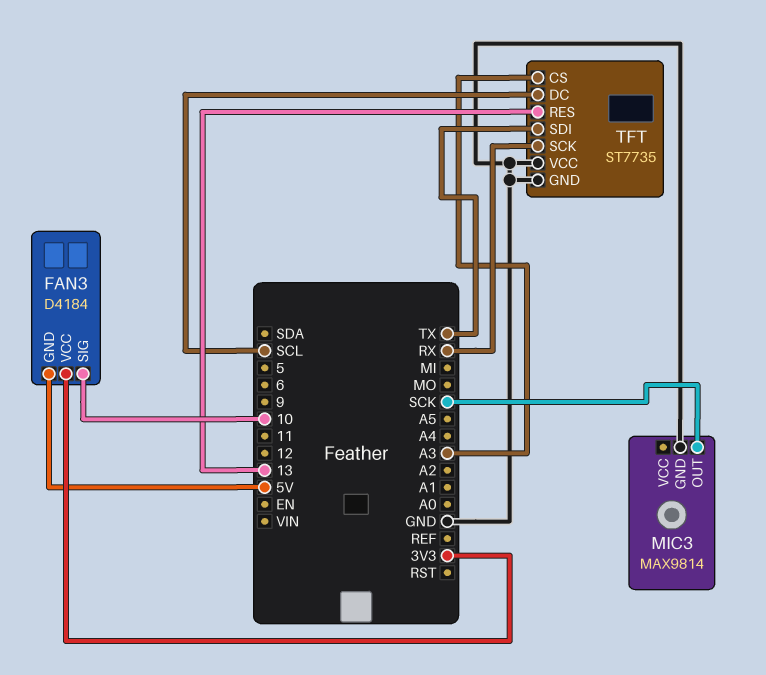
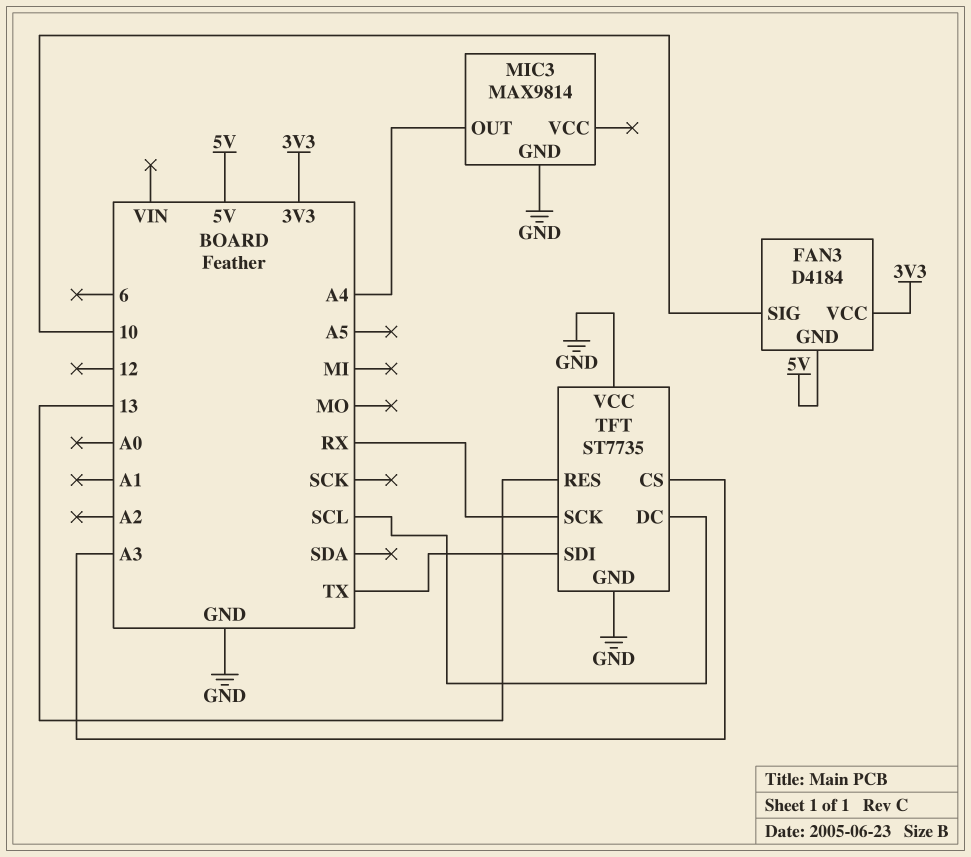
MIC3 pin OUT: SCK -> A4

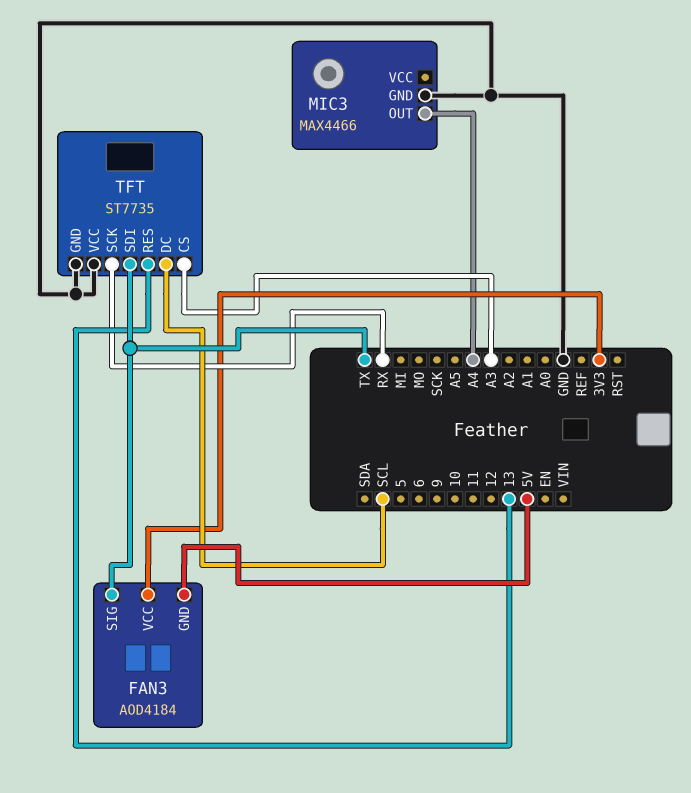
FAN3: D4184 -> AOD4184
FAN3 pin SIG: 10 -> TX
MIC3: MAX9814 -> MAX4466

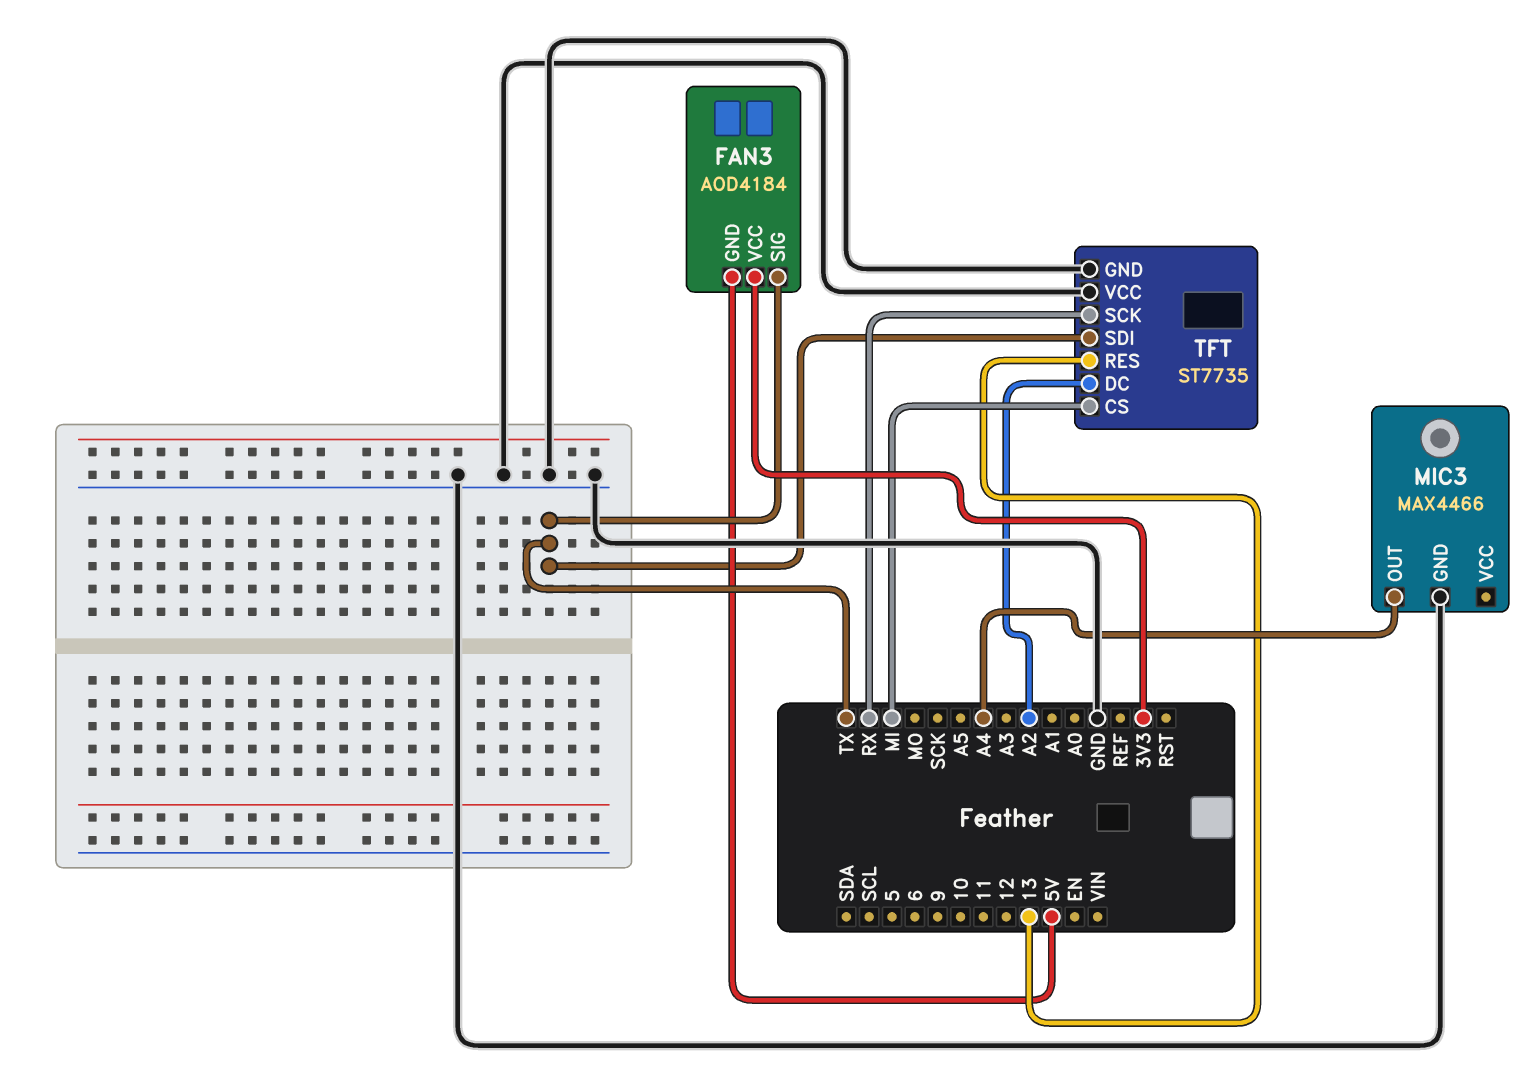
TFT pin CS: A3 -> MI
TFT pin DC: SCL -> A2

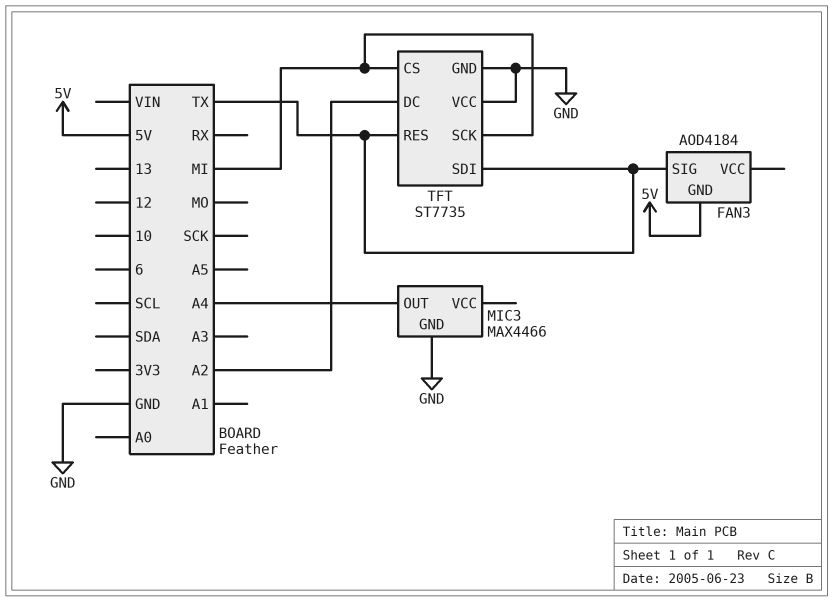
FAN3 pin VCC: 3V3 -> none
TFT pin RES: 13 -> TX
TFT pin SCK: RX -> MI

